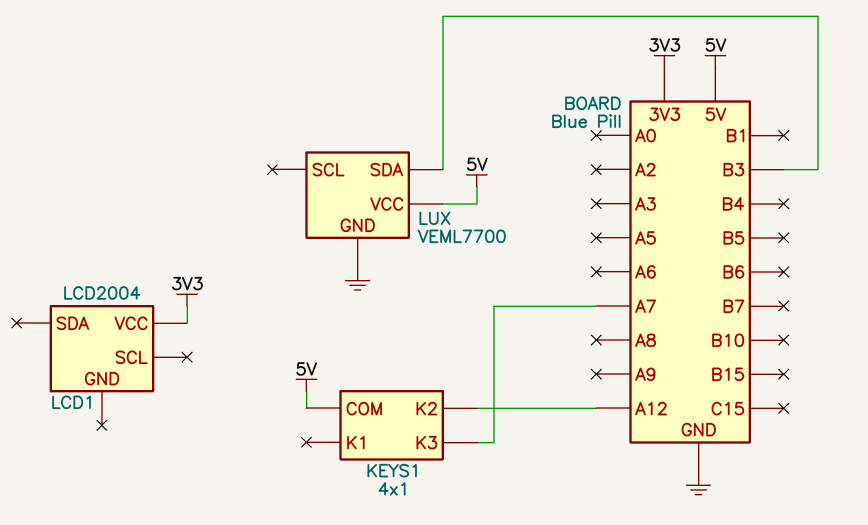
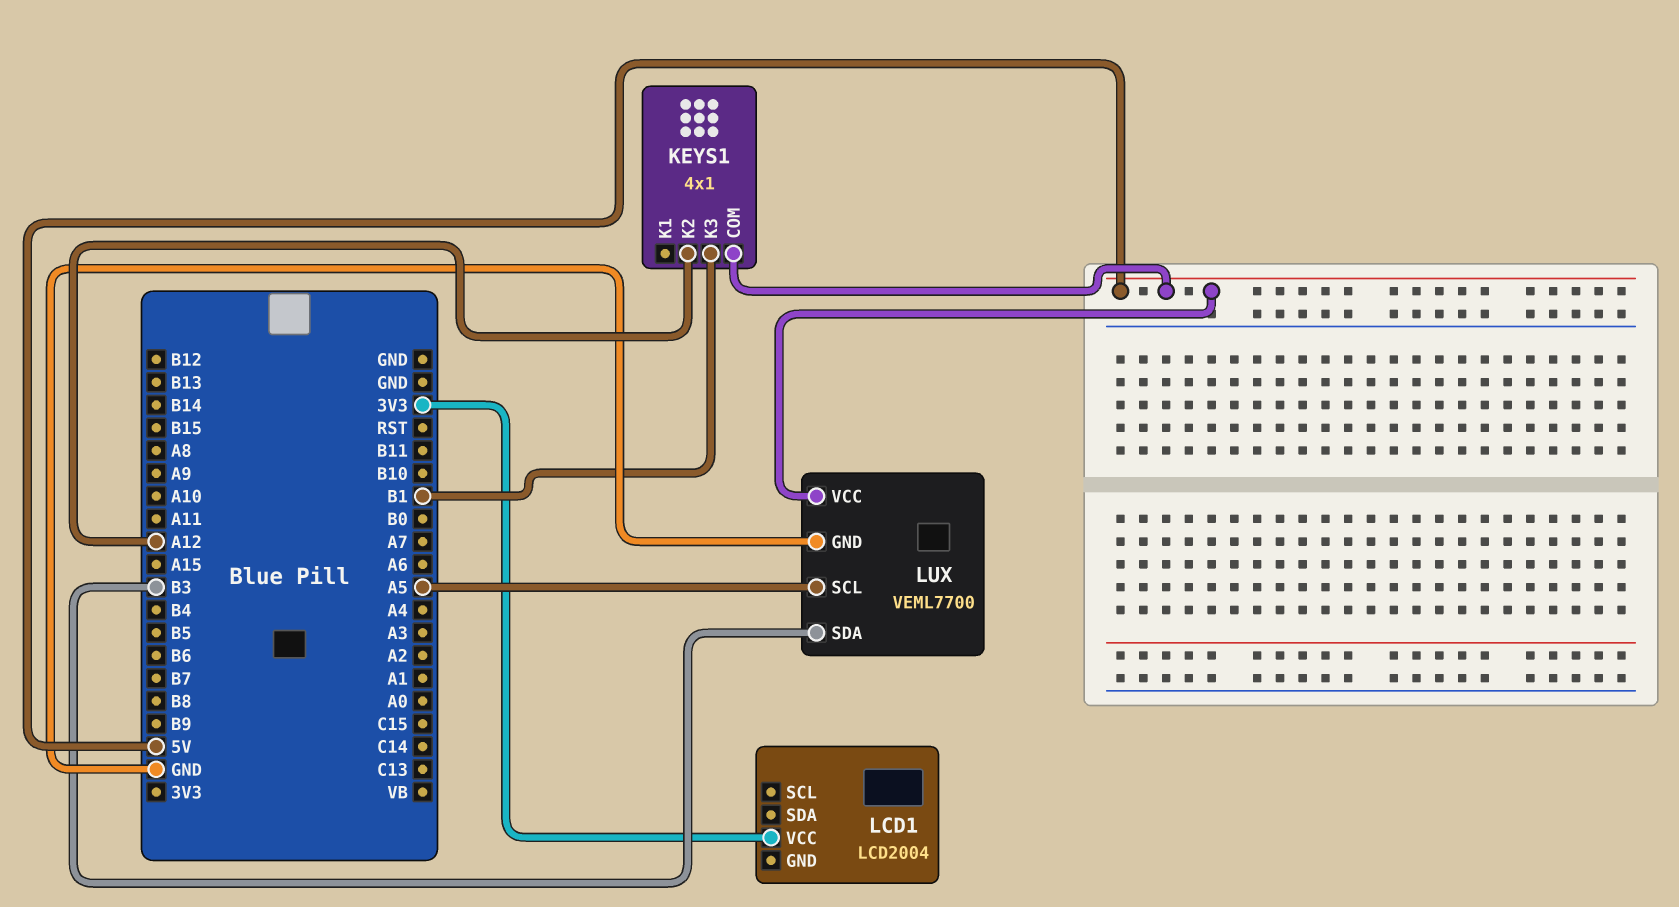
KEYS1 pin K3: A7 -> B1
LUX pin SCL: none -> A5

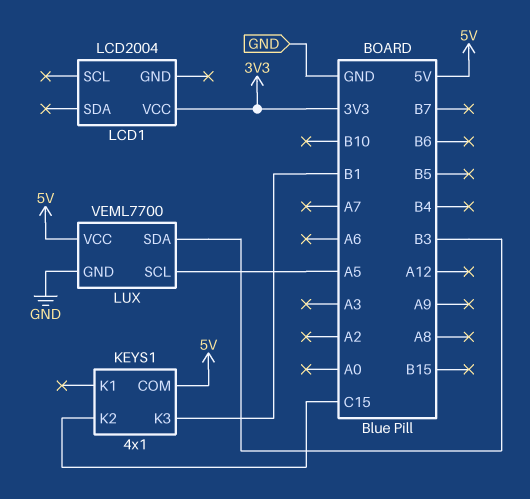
KEYS1 pin K2: A12 -> C15

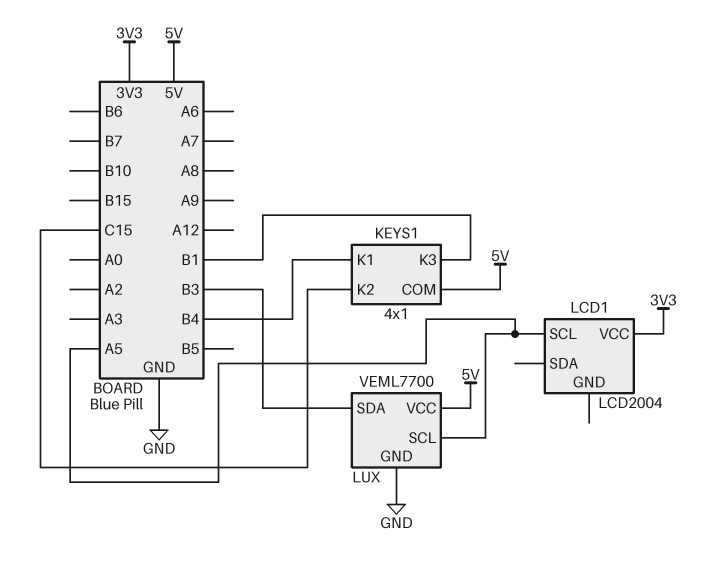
KEYS1 pin K1: none -> B4
LCD1 pin SCL: none -> A5

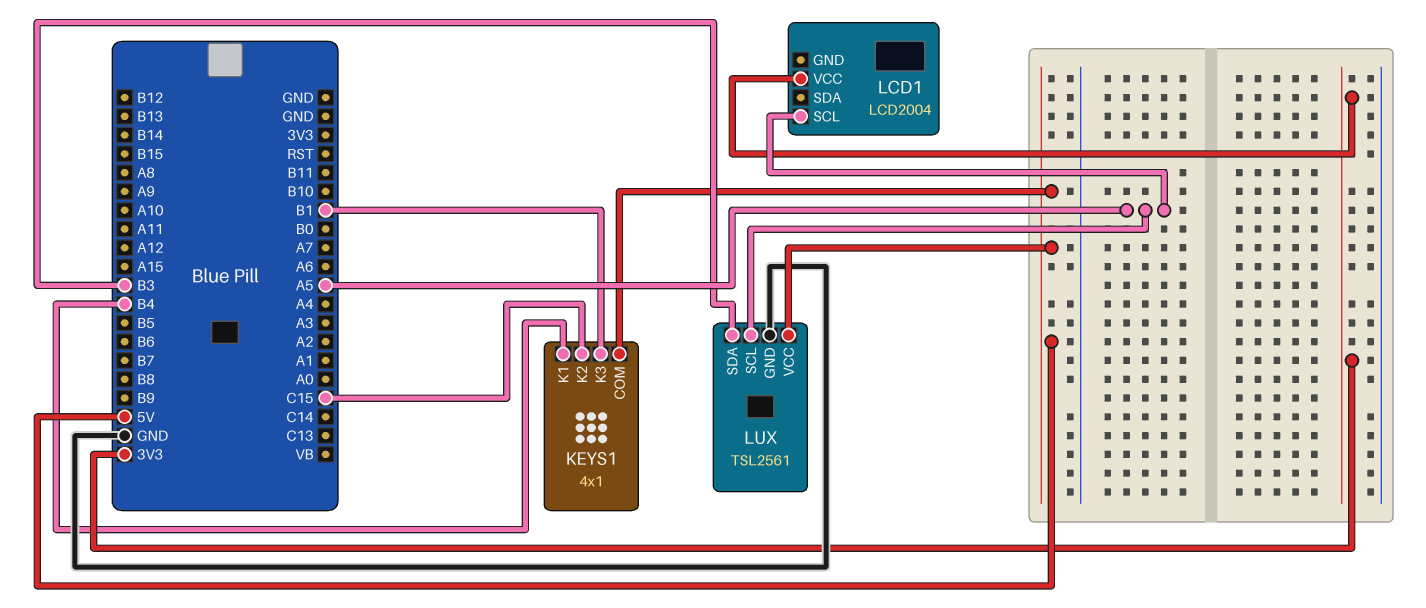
LUX: VEML7700 -> TSL2561

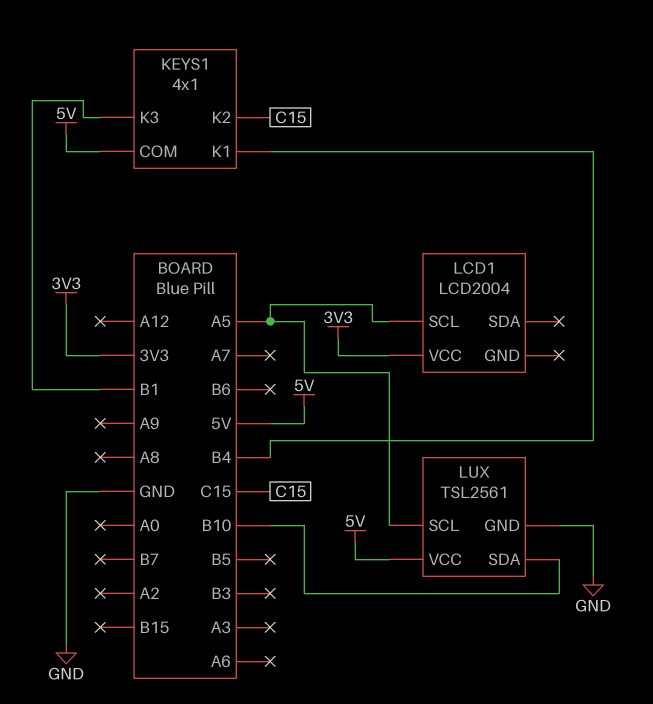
LUX pin SDA: B3 -> B10

